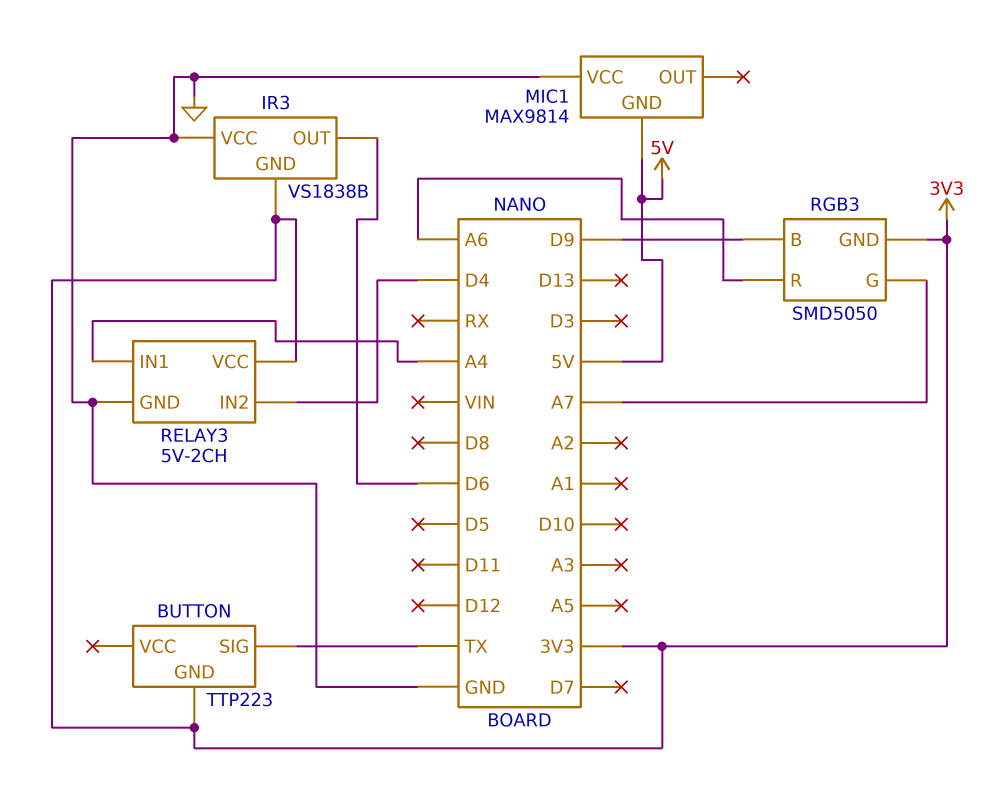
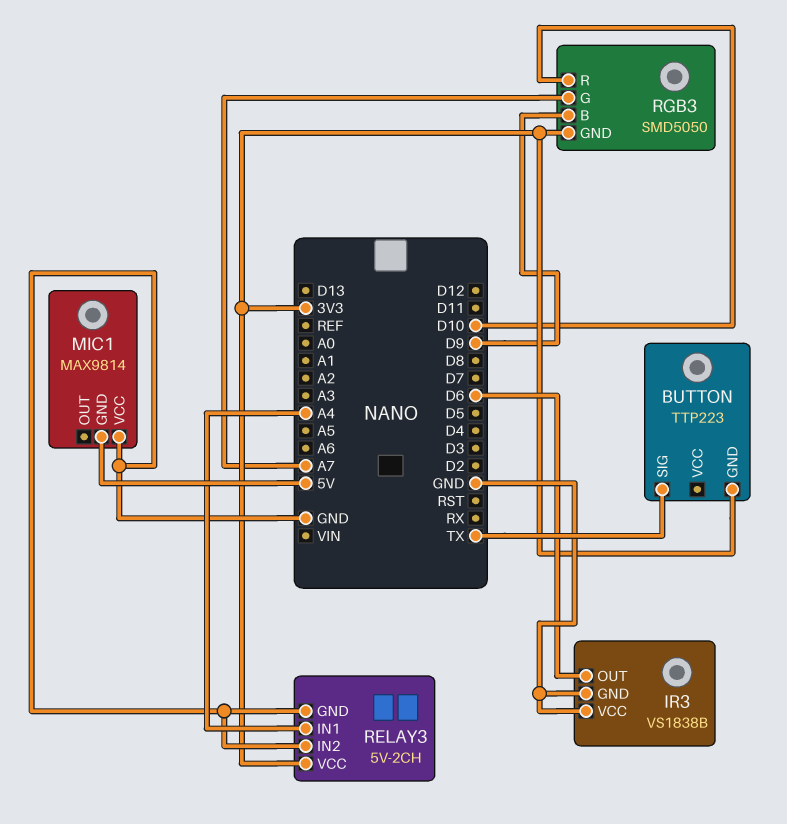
IR3 pin GND: 3V3 -> GND
RELAY3 pin IN2: D4 -> GND
RGB3 pin R: A6 -> D10

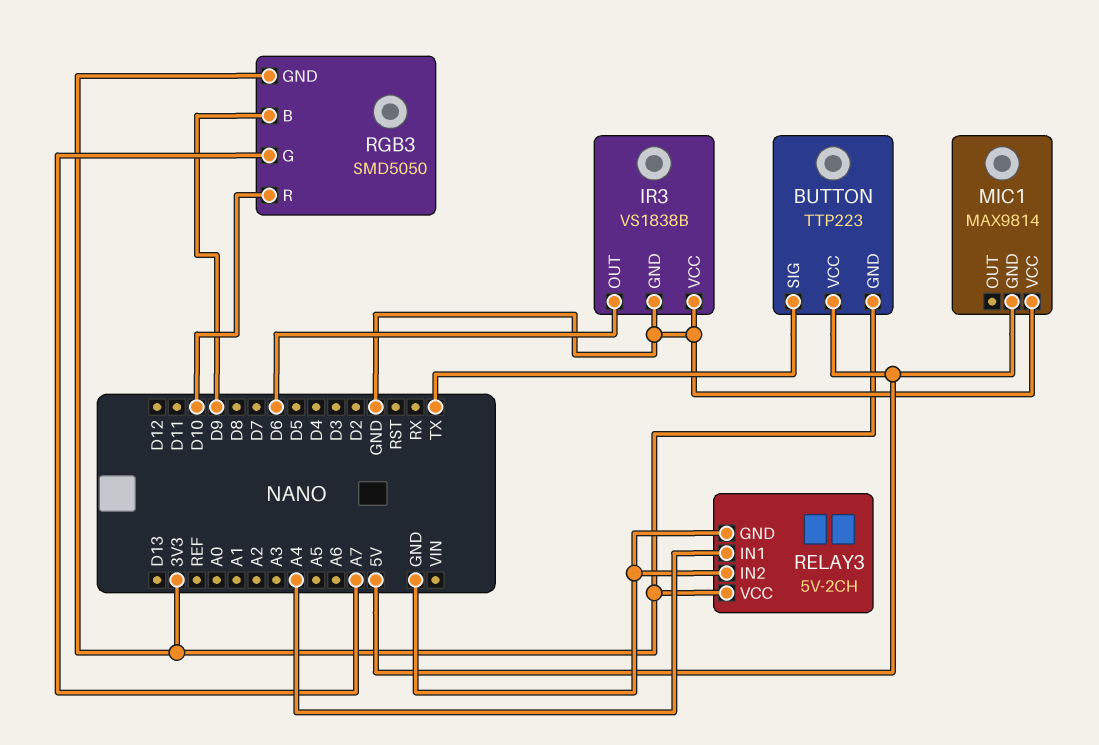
BUTTON pin VCC: none -> 5V

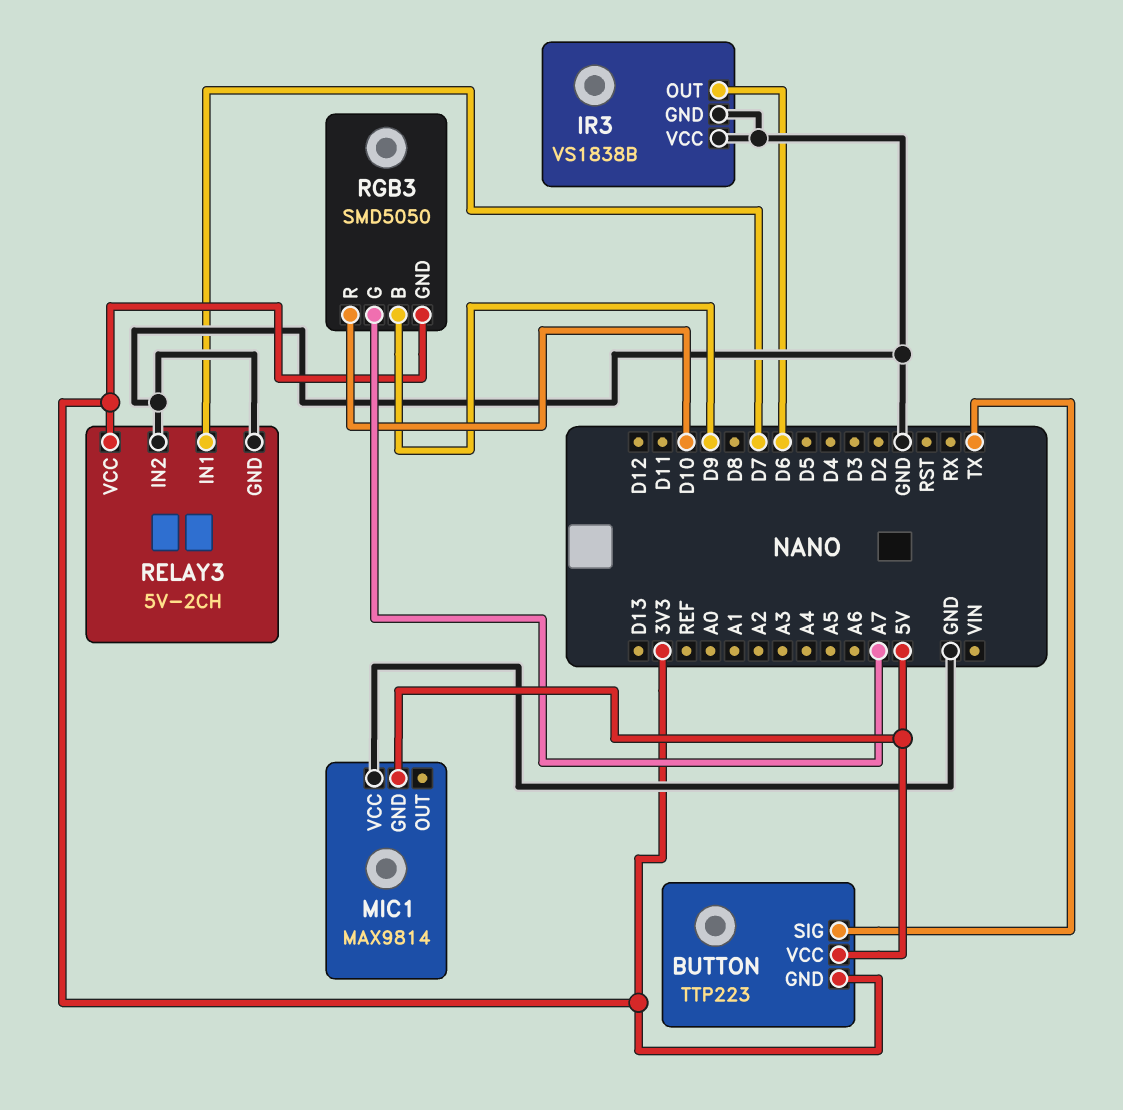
RELAY3 pin IN1: A4 -> D7

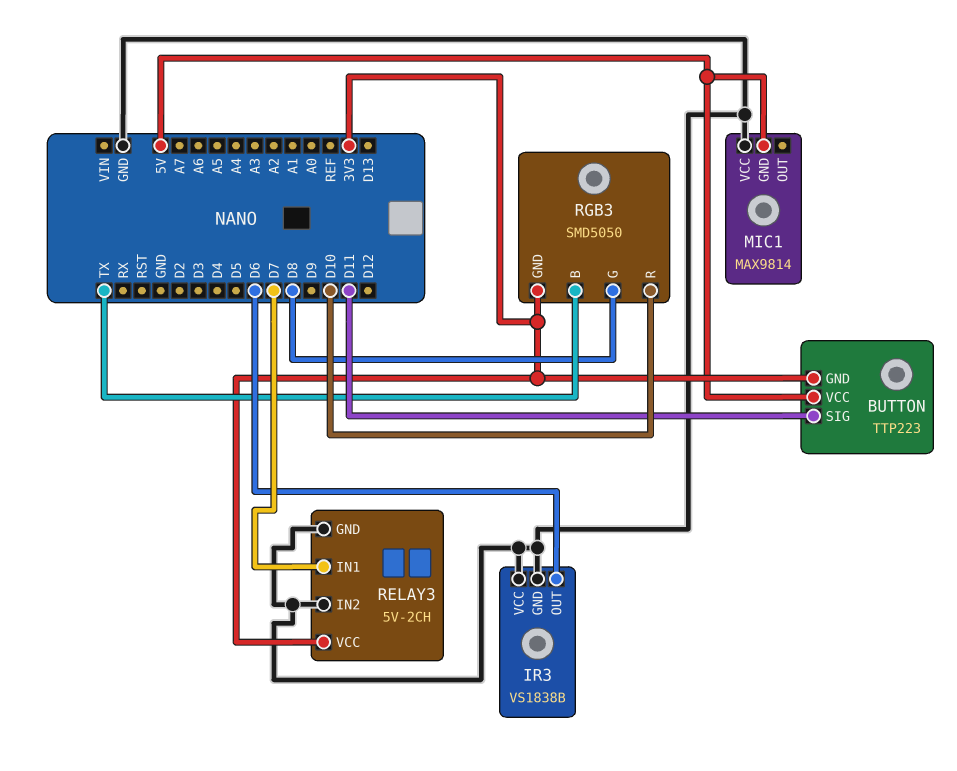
BUTTON pin SIG: TX -> D11
RGB3 pin B: D9 -> TX
RGB3 pin G: A7 -> D8

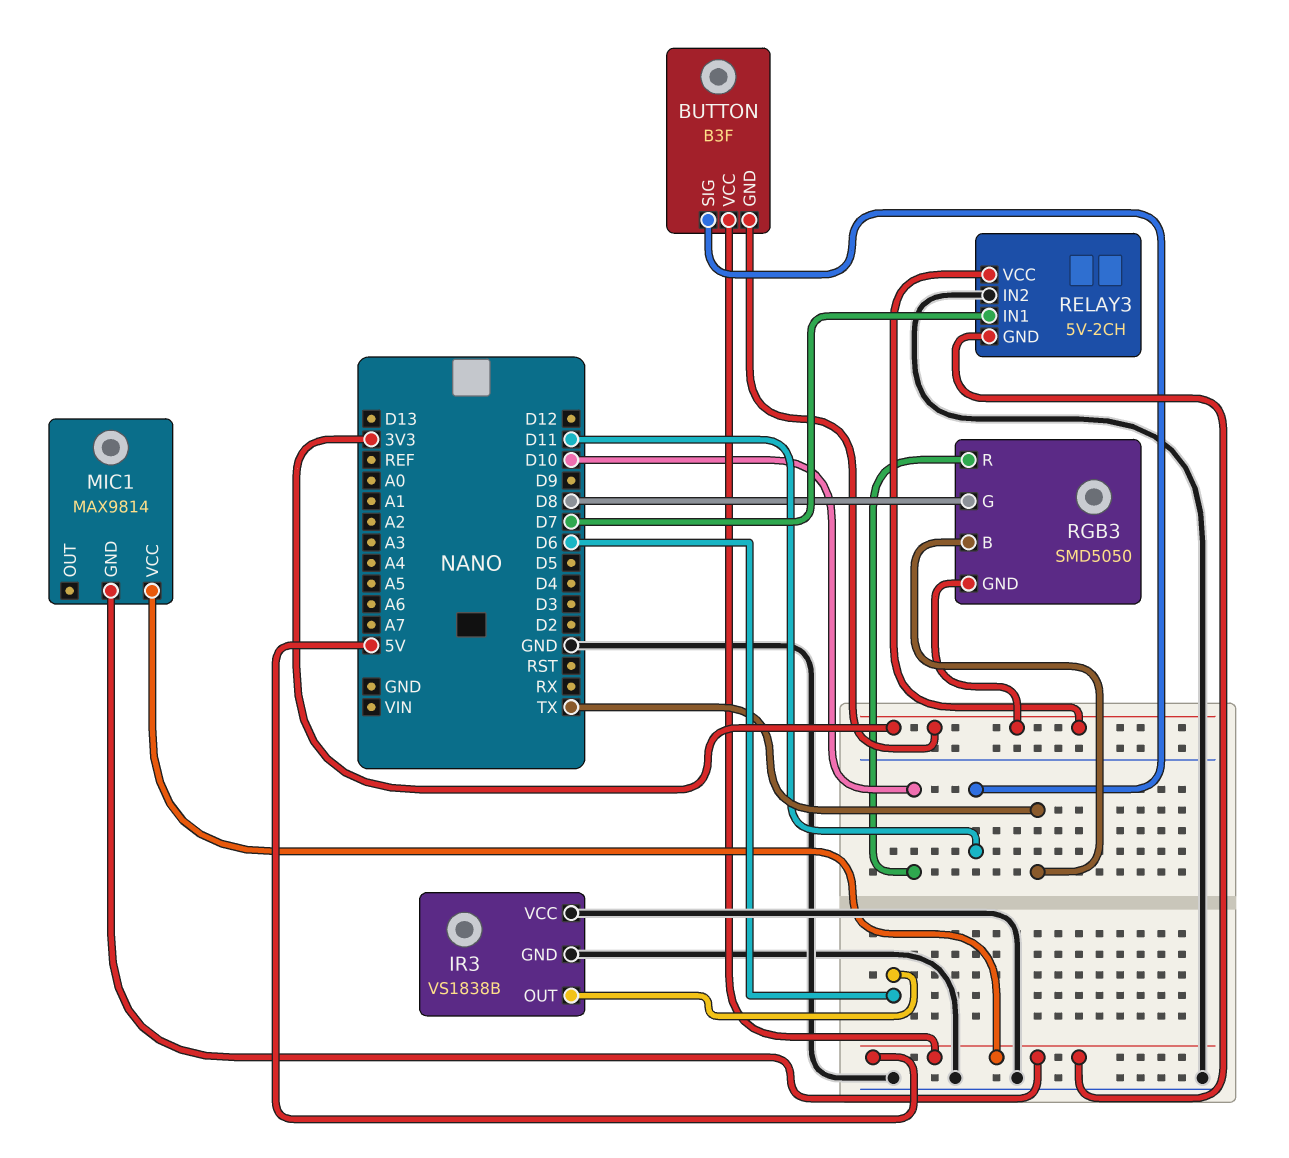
BUTTON: TTP223 -> B3F
MIC1 pin VCC: GND -> 5V
RELAY3 pin GND: GND -> 5V

